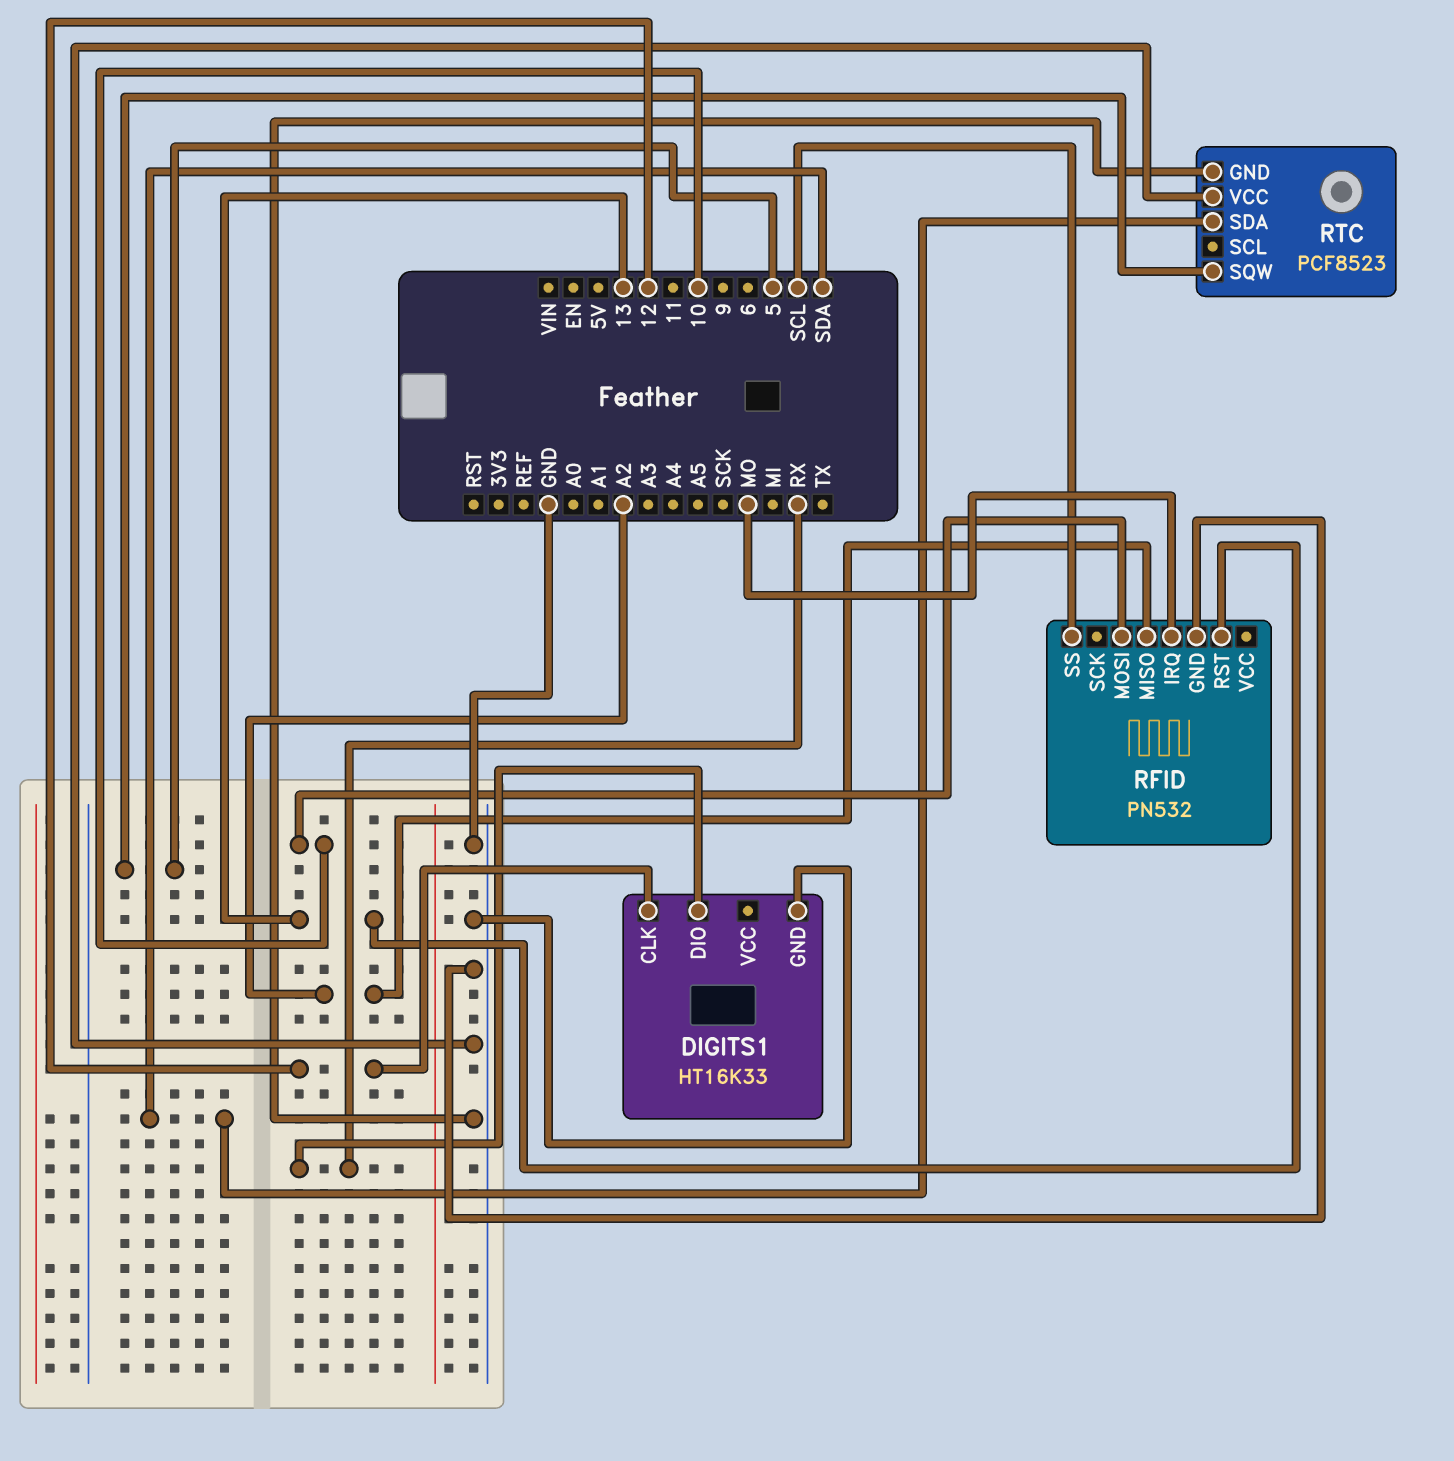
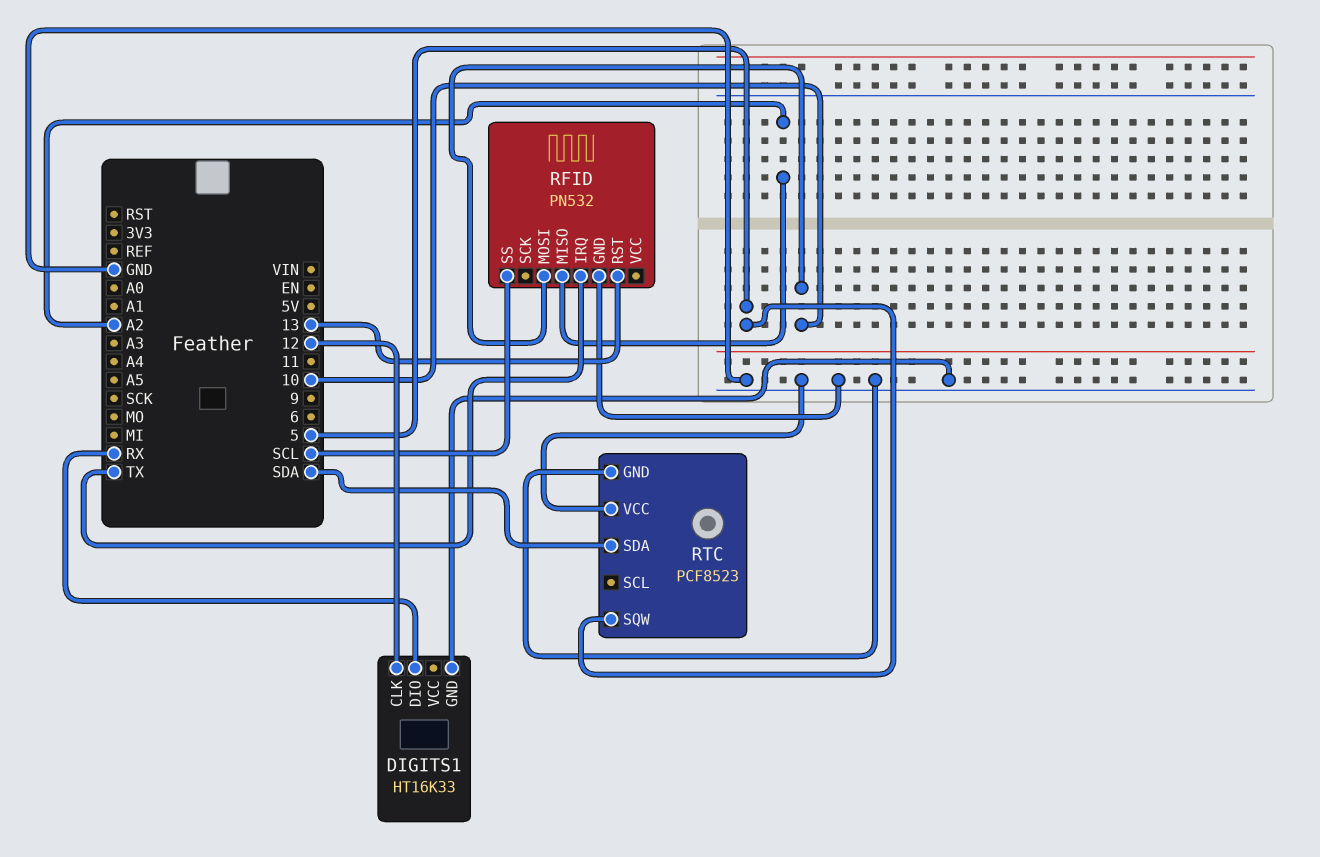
RFID pin IRQ: MO -> TX

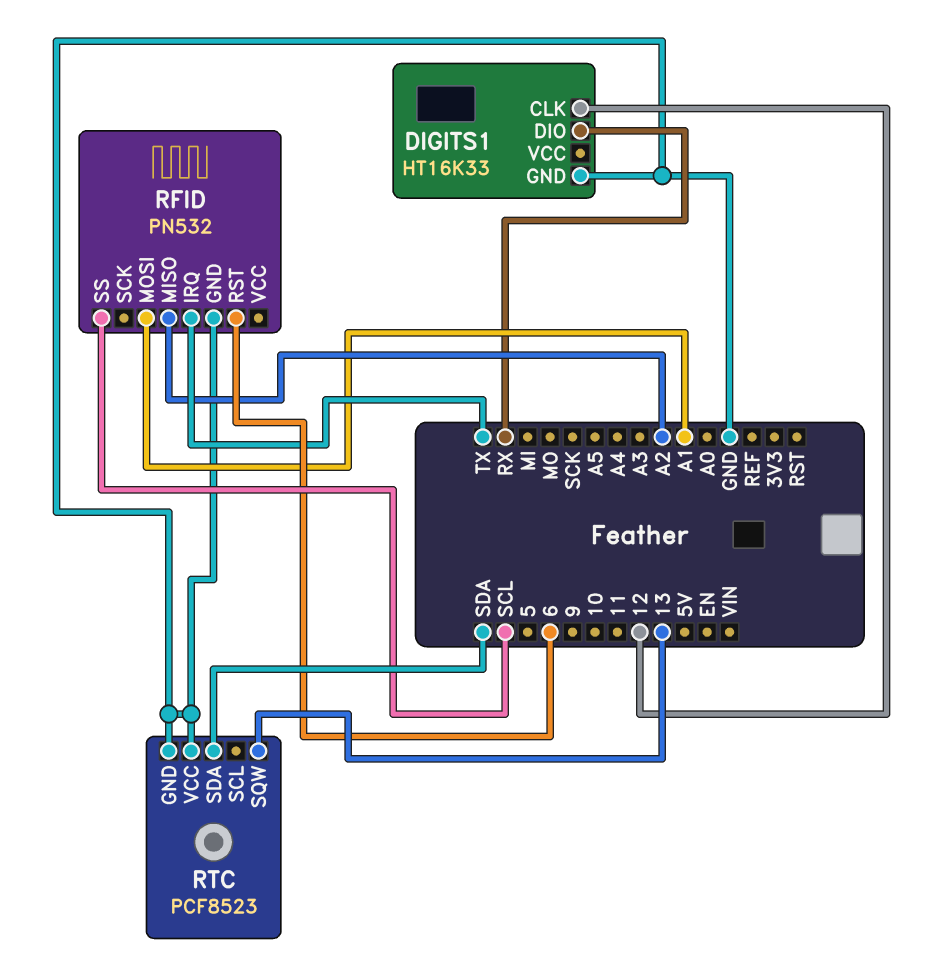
RFID pin MOSI: 10 -> A1
RFID pin RST: 13 -> 6
RTC pin SQW: 5 -> 13

